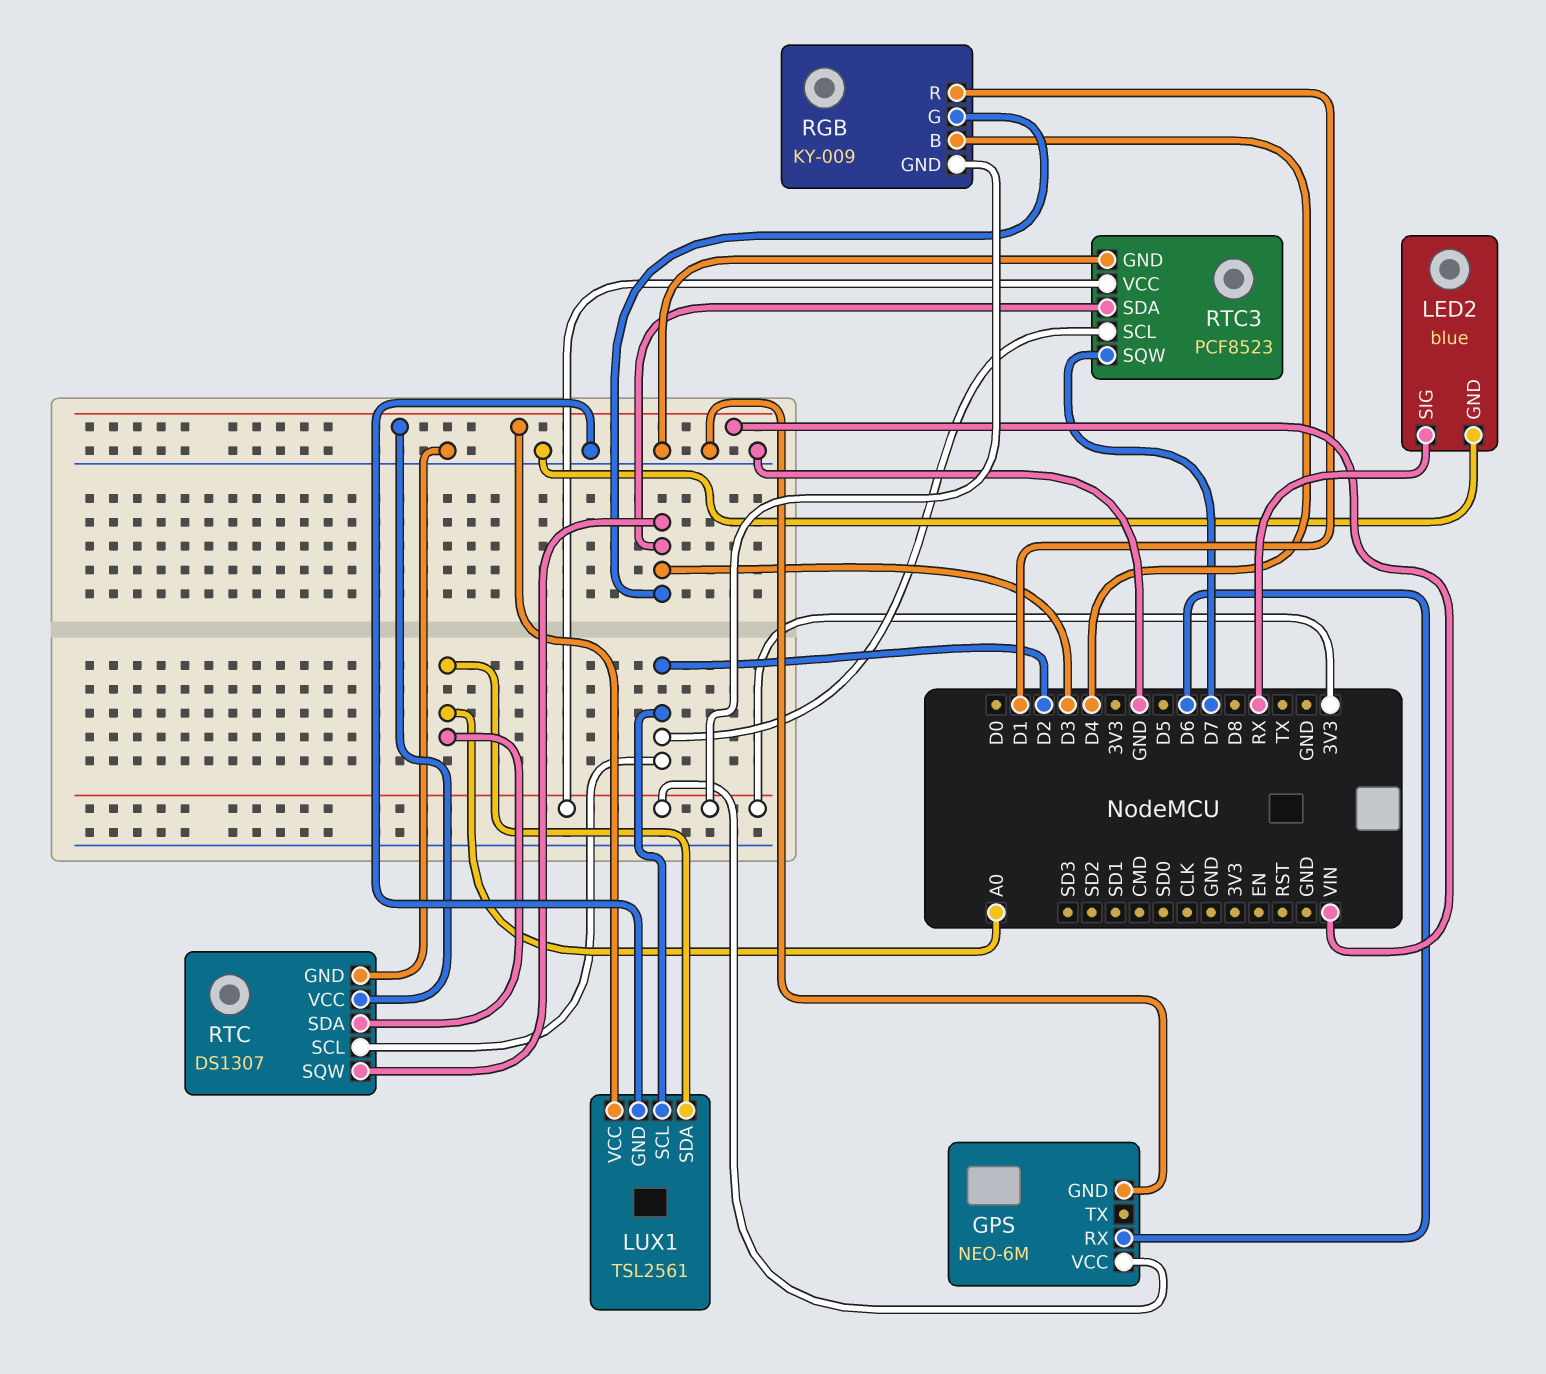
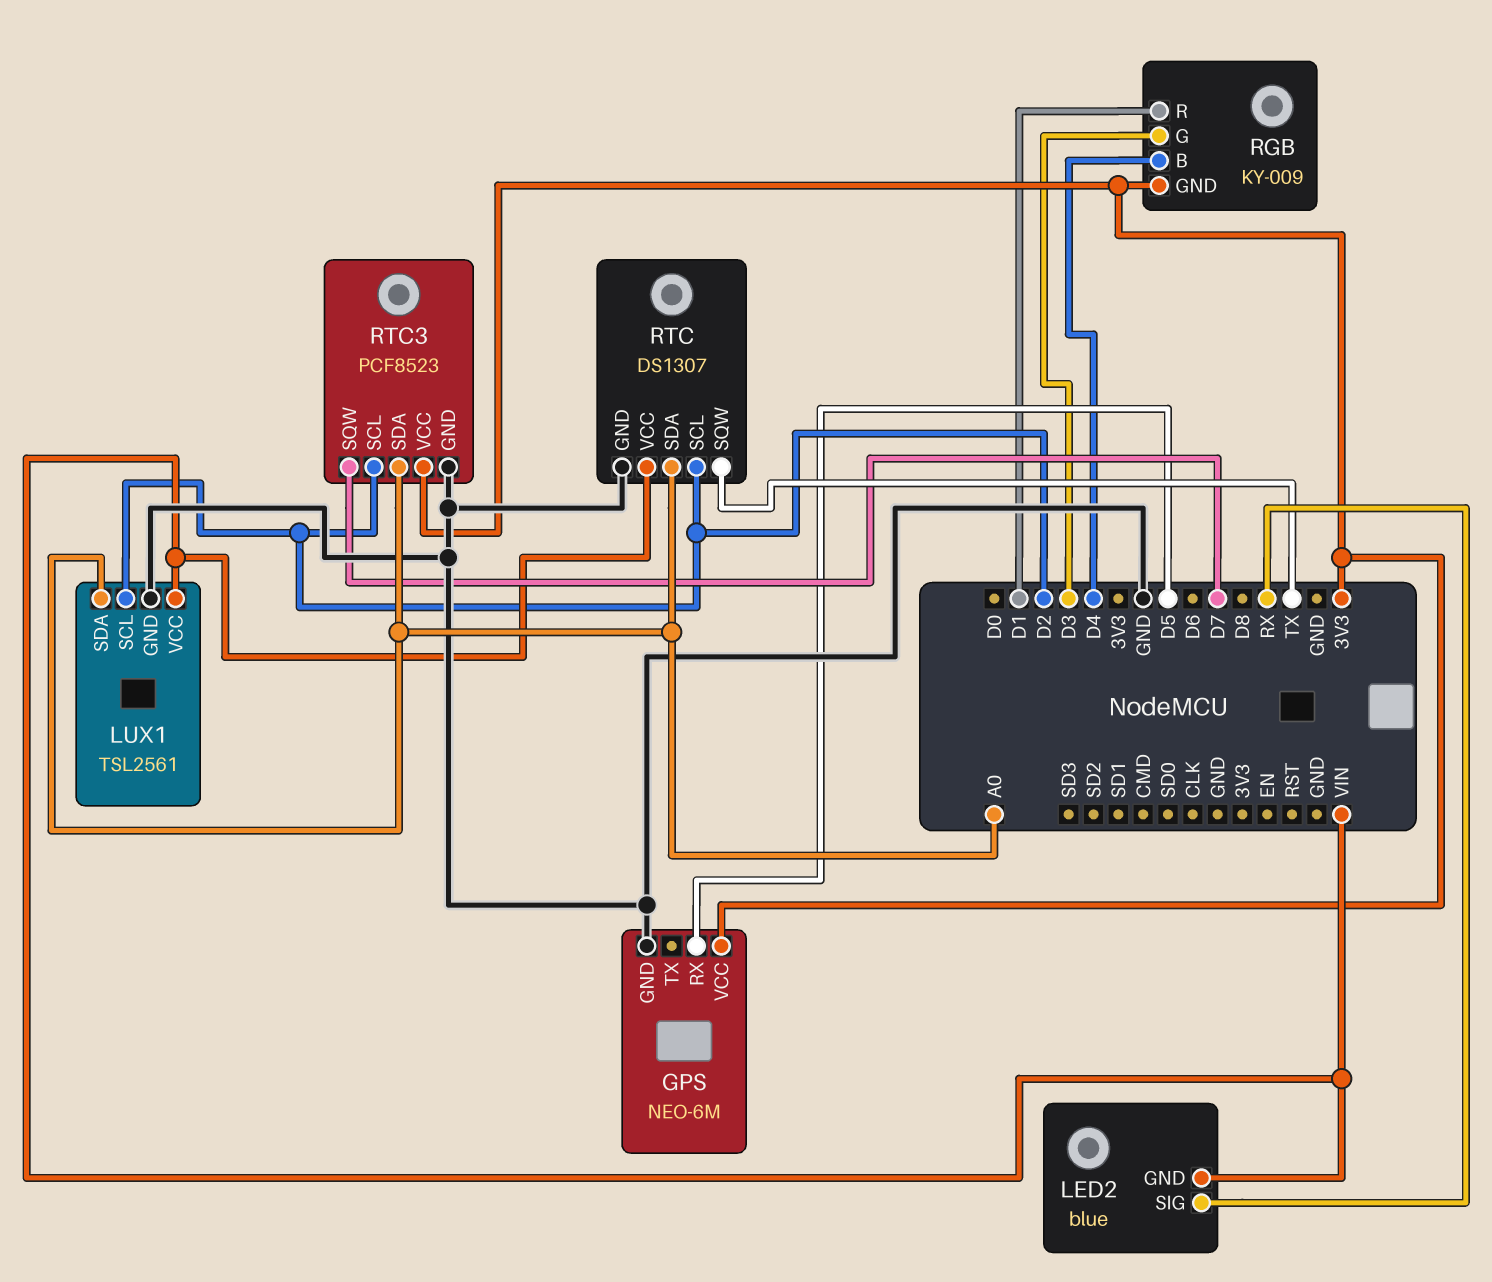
GPS pin RX: D6 -> D5
LED2 pin GND: GND -> VIN
RTC pin SQW: D3 -> TX
RTC3 pin SDA: D3 -> A0

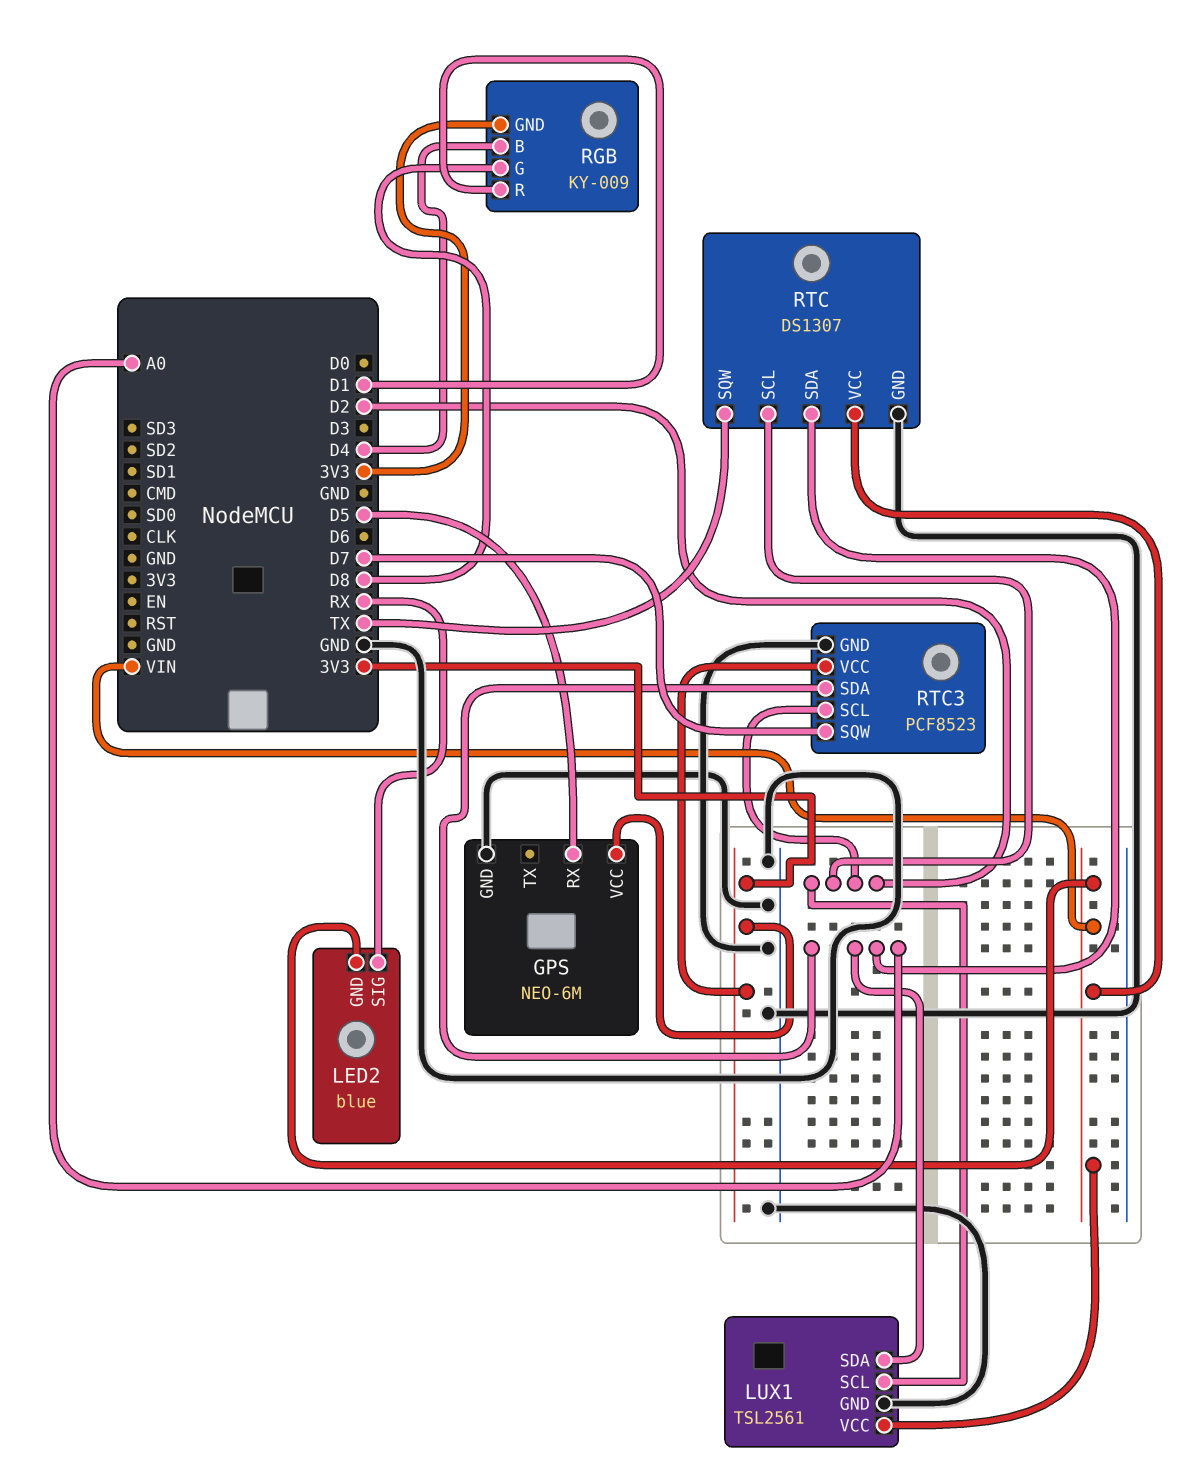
RGB pin G: D3 -> D8

